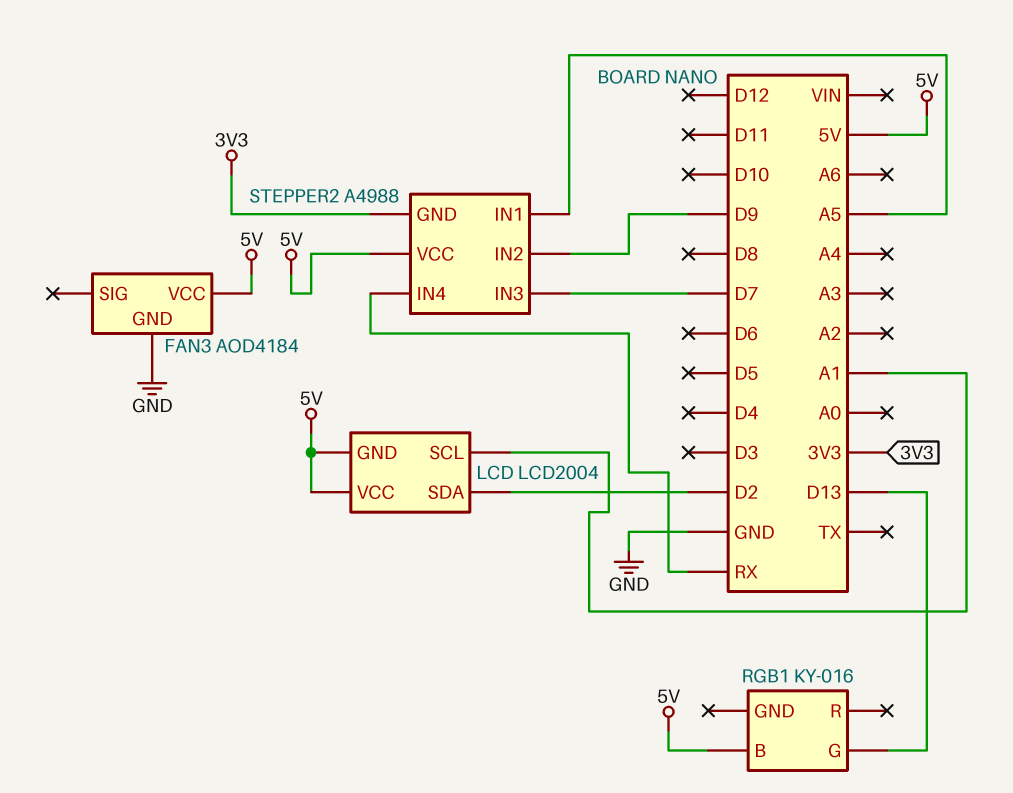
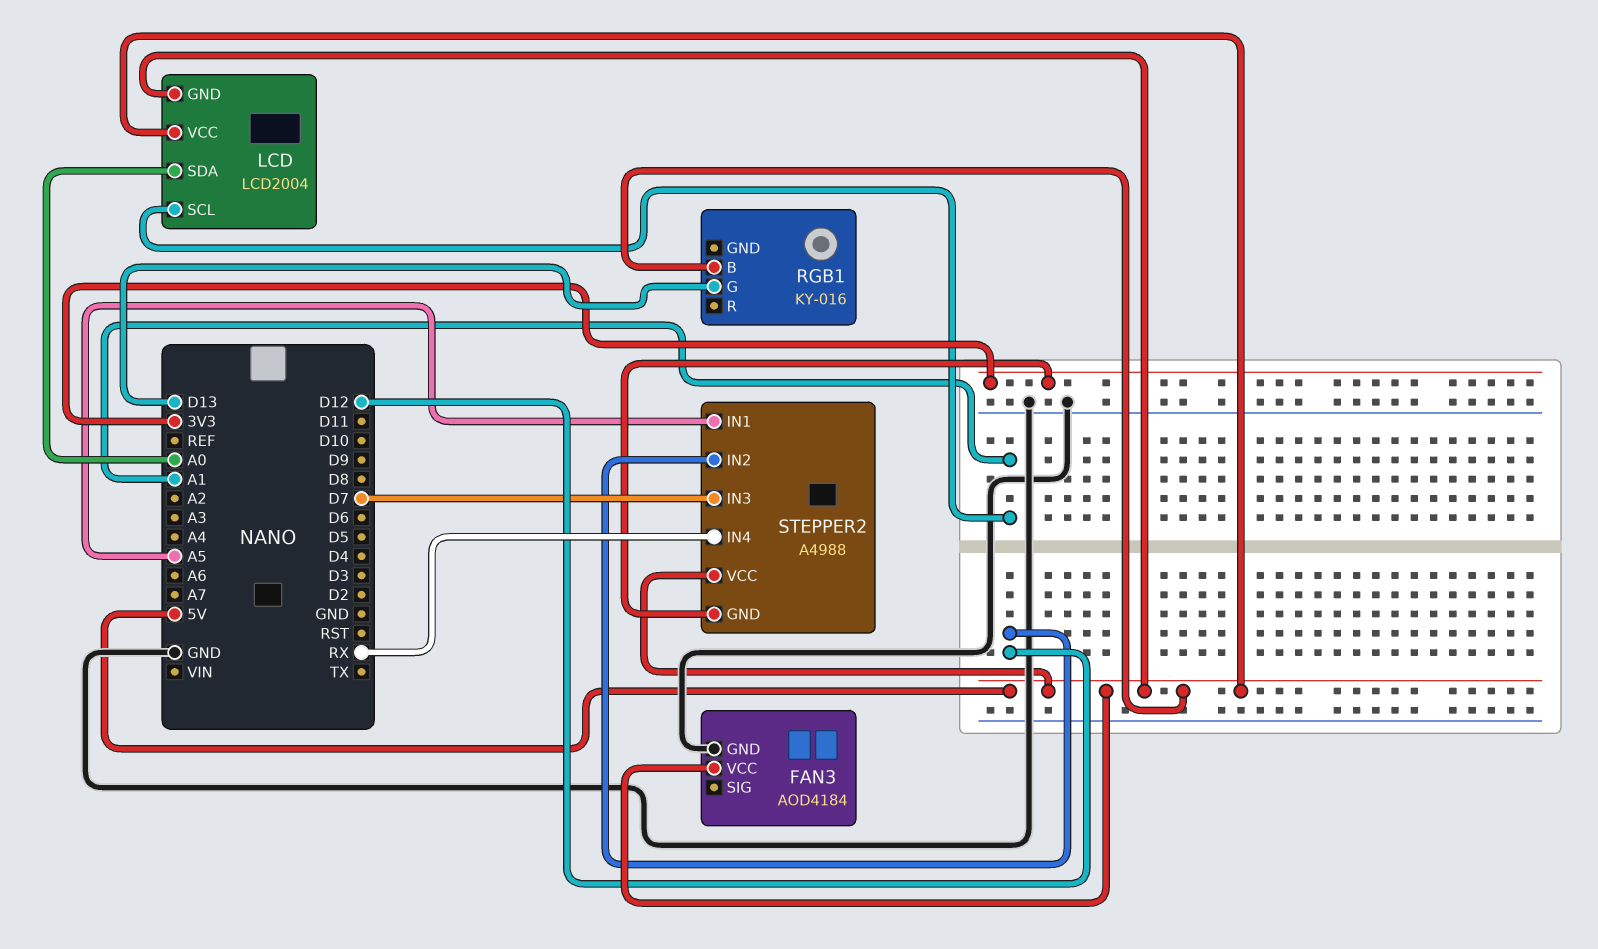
LCD pin SDA: D2 -> A0
STEPPER2 pin IN2: D9 -> D12

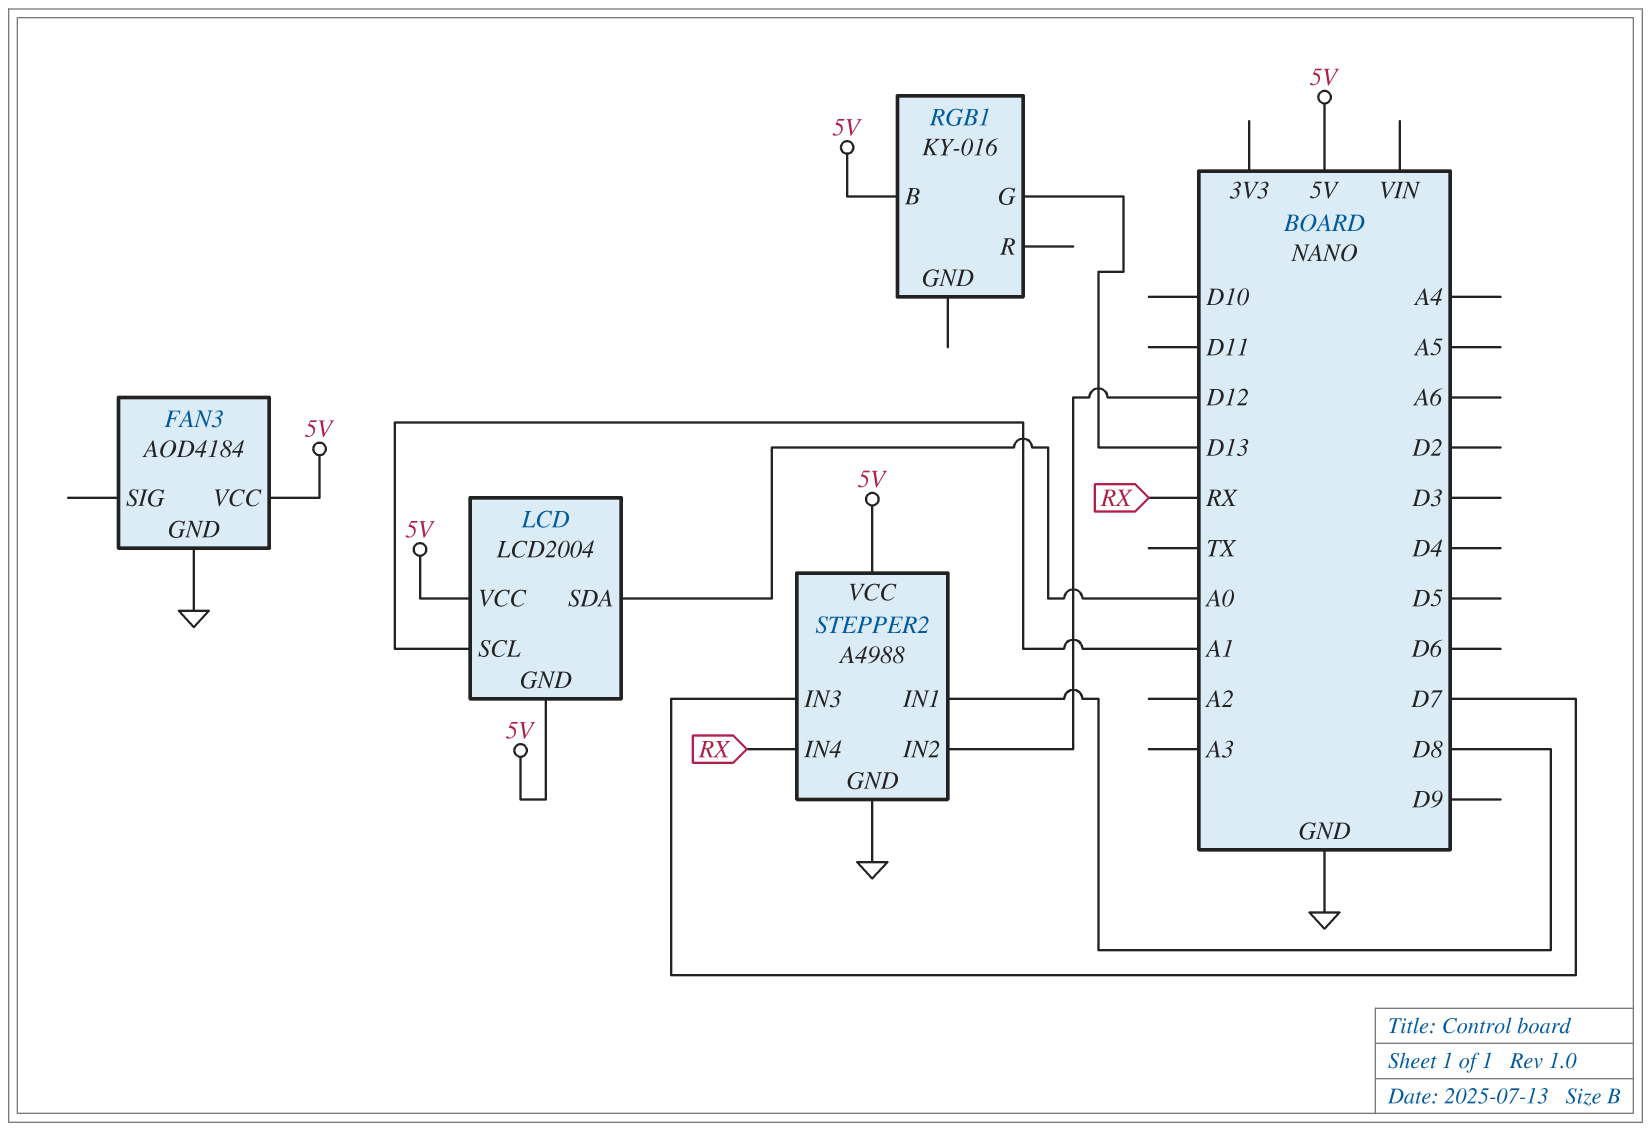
STEPPER2 pin GND: 3V3 -> GND
STEPPER2 pin IN1: A5 -> D8

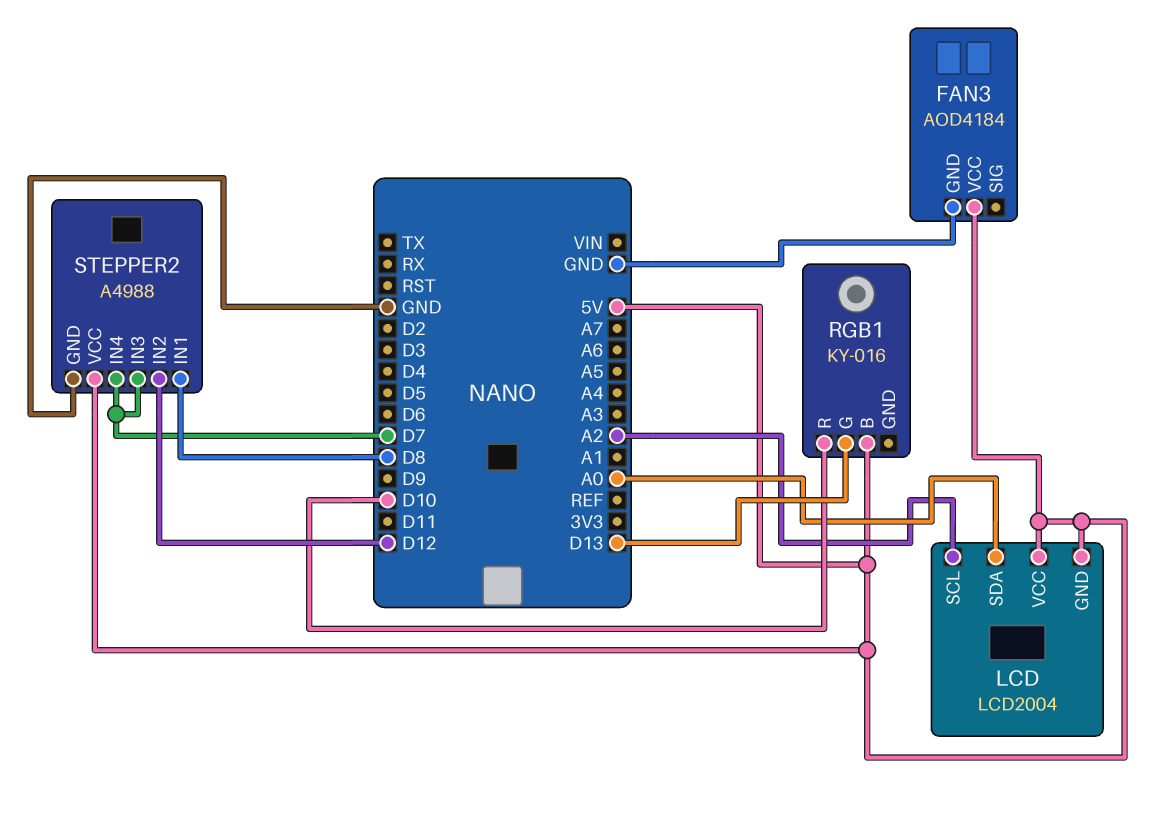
LCD pin SCL: A1 -> A2
RGB1 pin R: none -> D10
STEPPER2 pin IN4: RX -> D7

